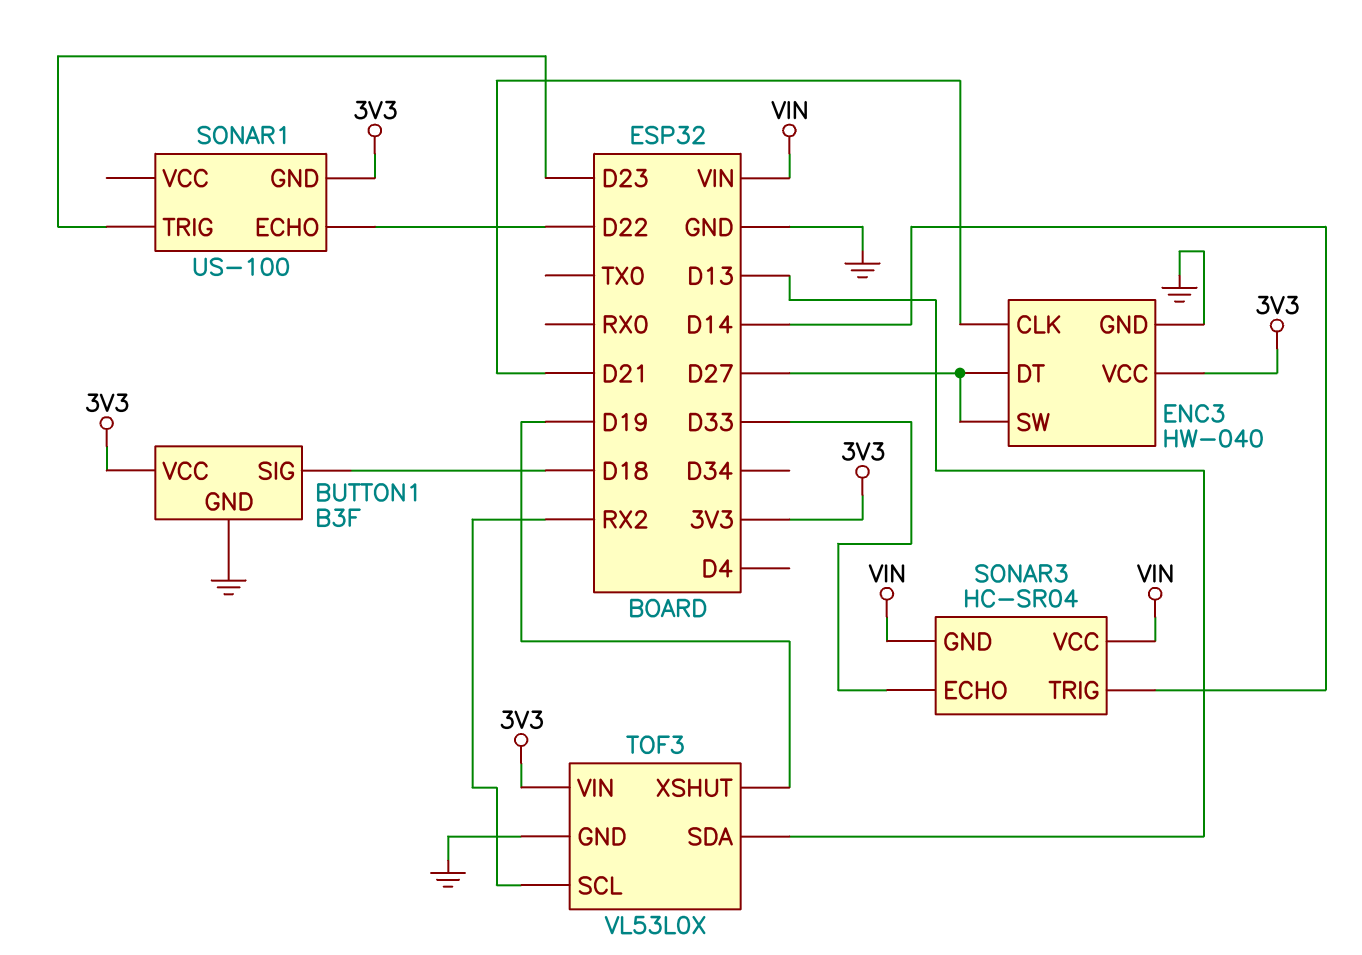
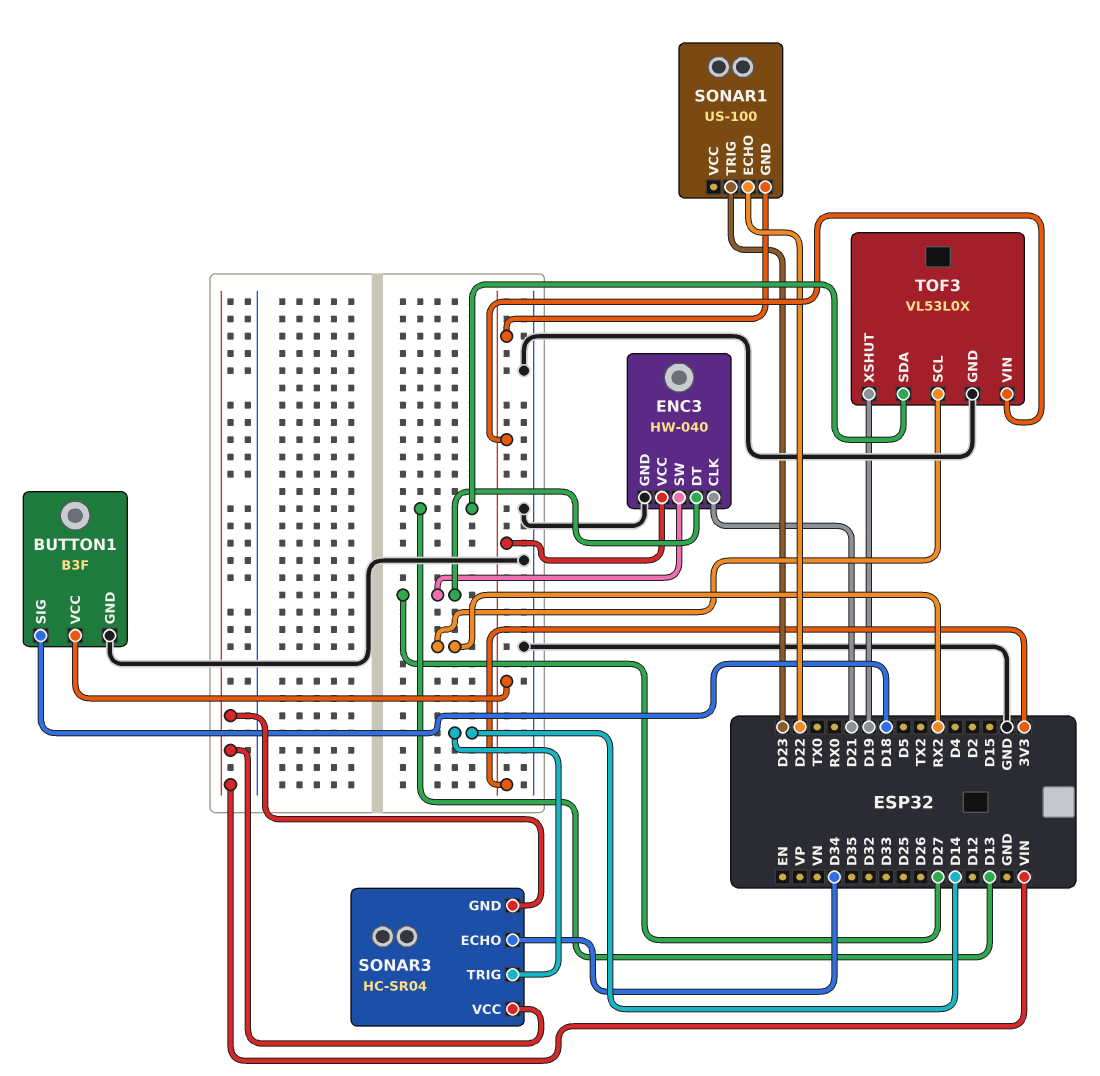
SONAR3 pin ECHO: D33 -> D34

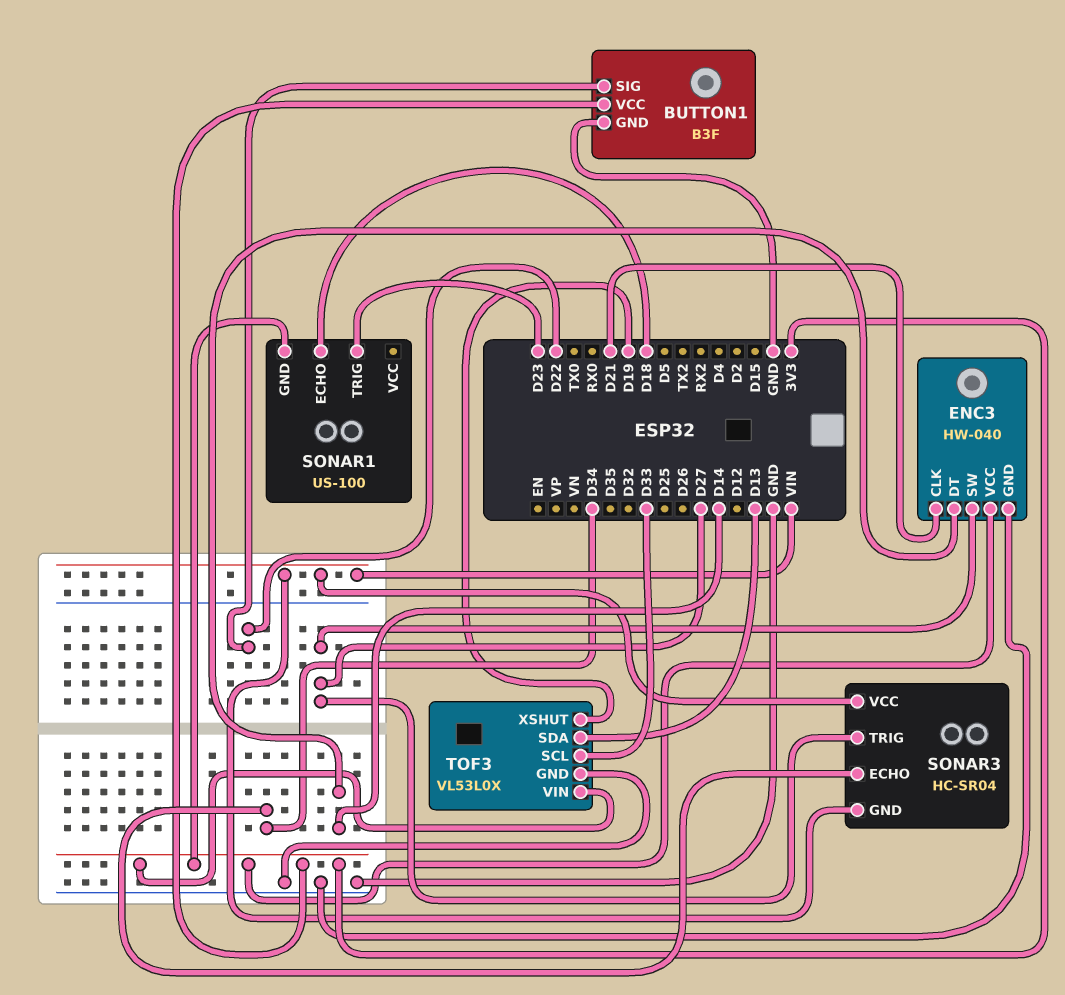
BUTTON1 pin SIG: D18 -> D22
ENC3 pin DT: D27 -> D14
SONAR1 pin ECHO: D22 -> D18
SONAR3 pin TRIG: D14 -> D27
TOF3 pin SCL: RX2 -> D33

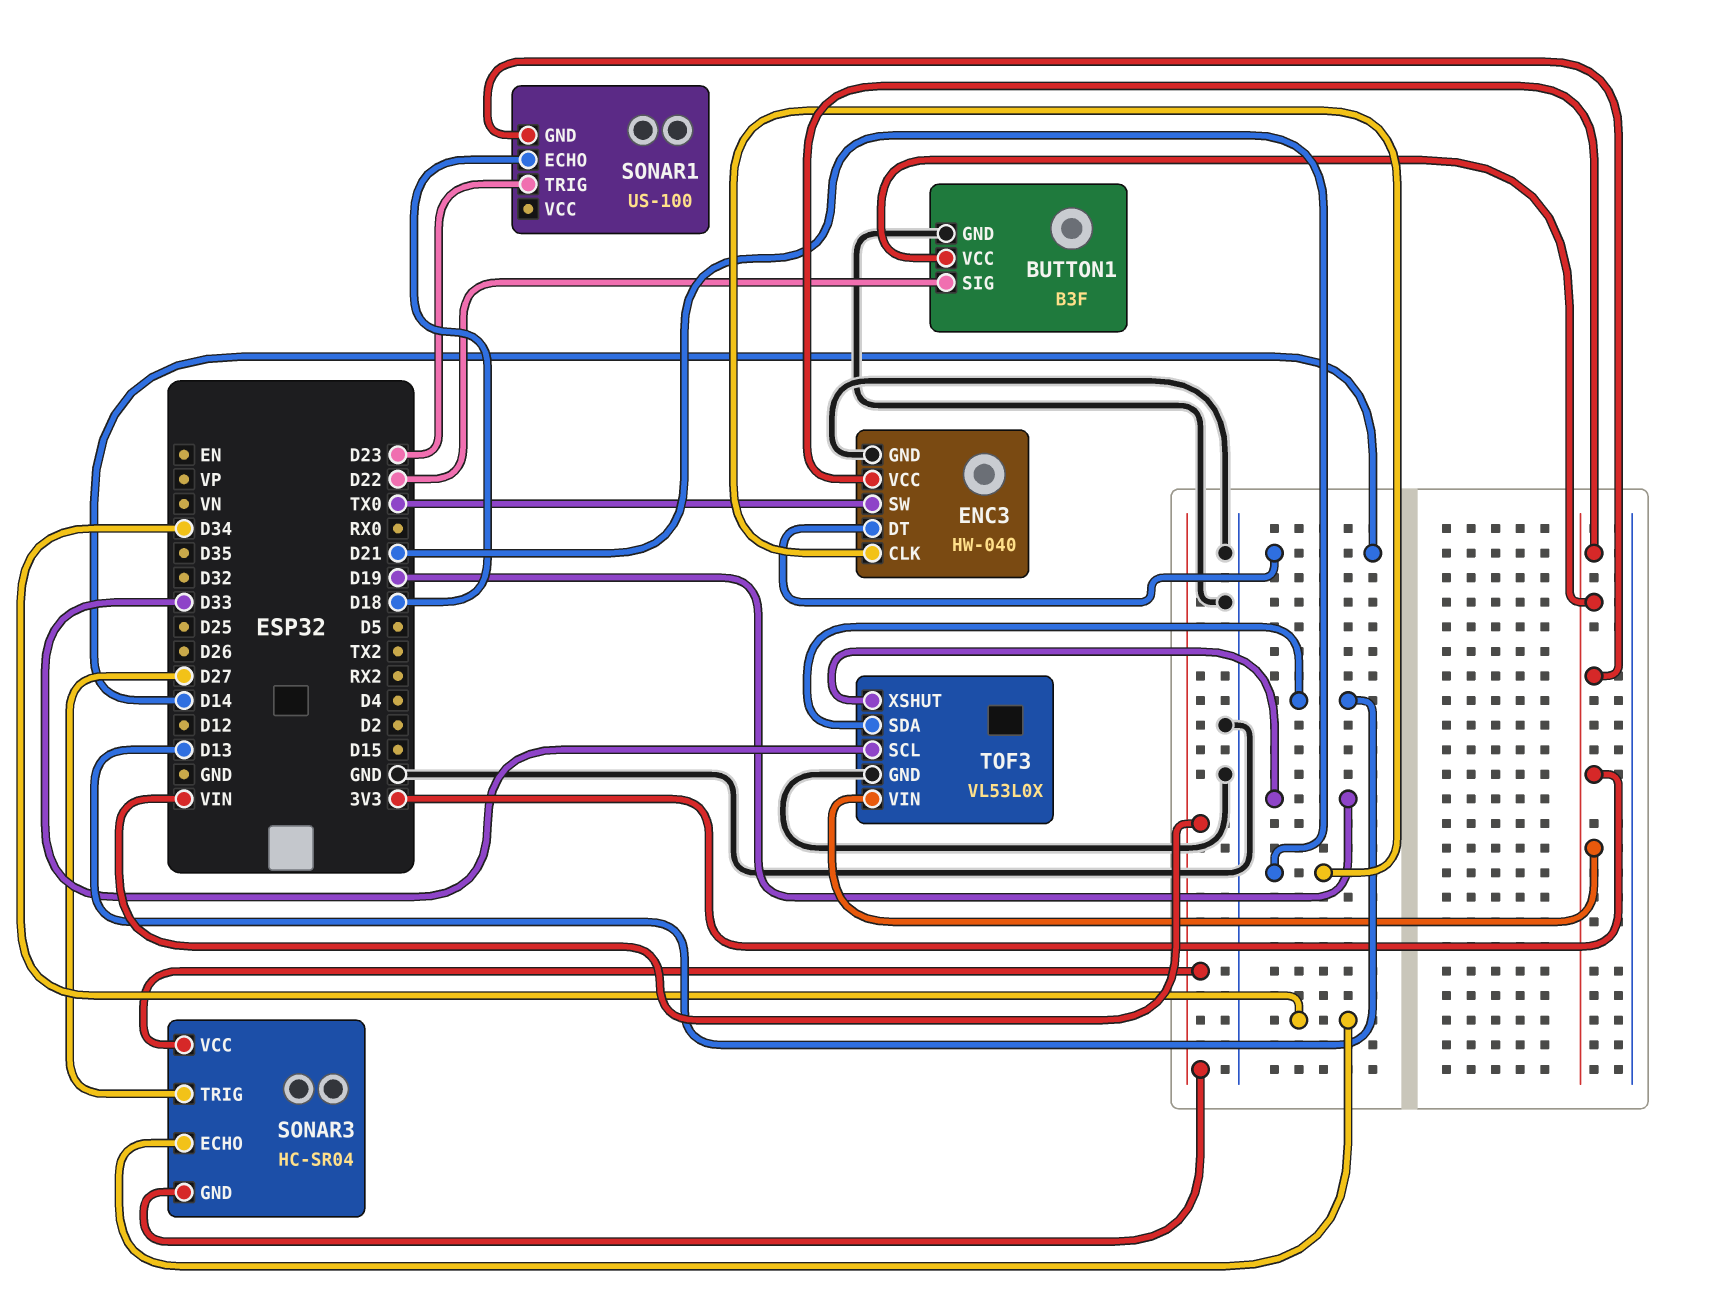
ENC3 pin SW: D27 -> TX0

